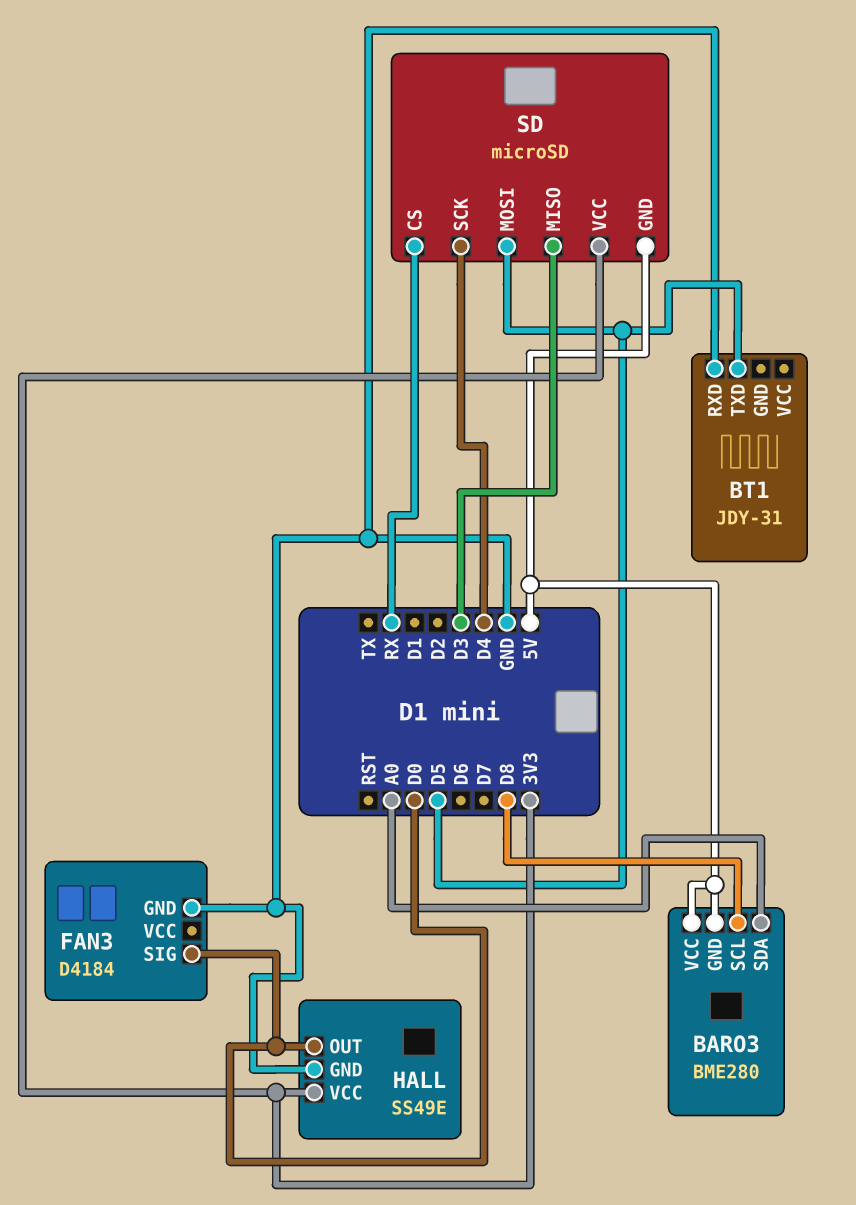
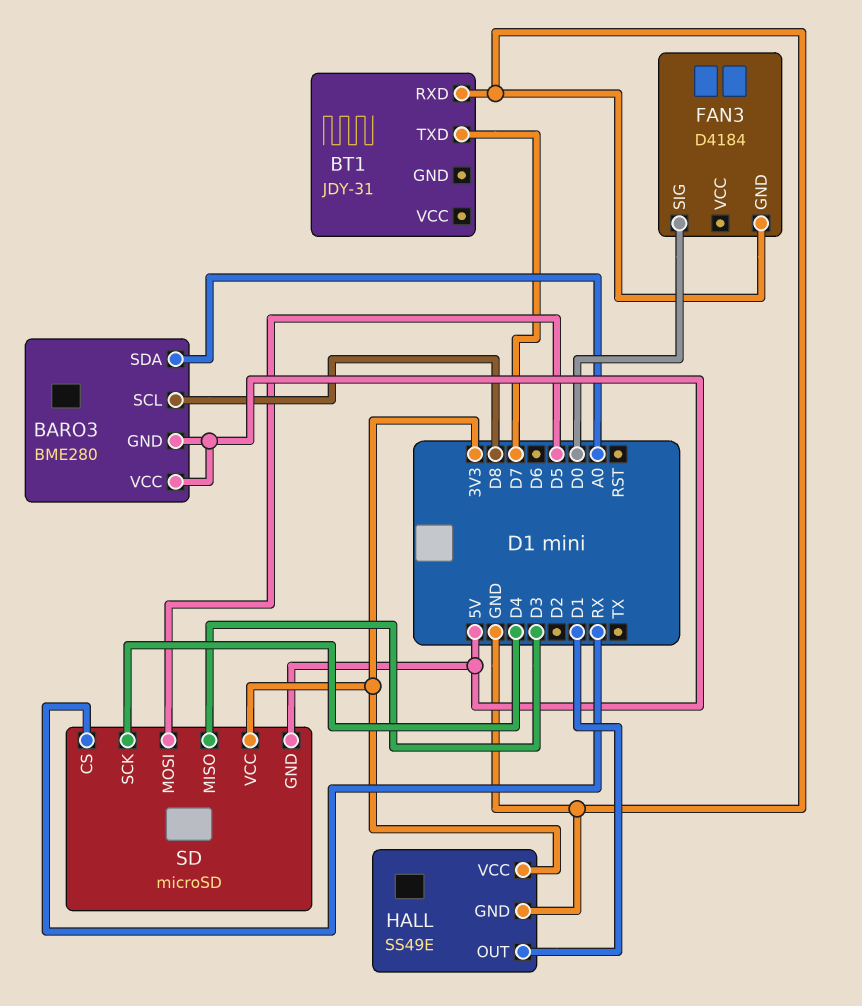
BT1 pin TXD: D5 -> D7
HALL pin OUT: D0 -> D1

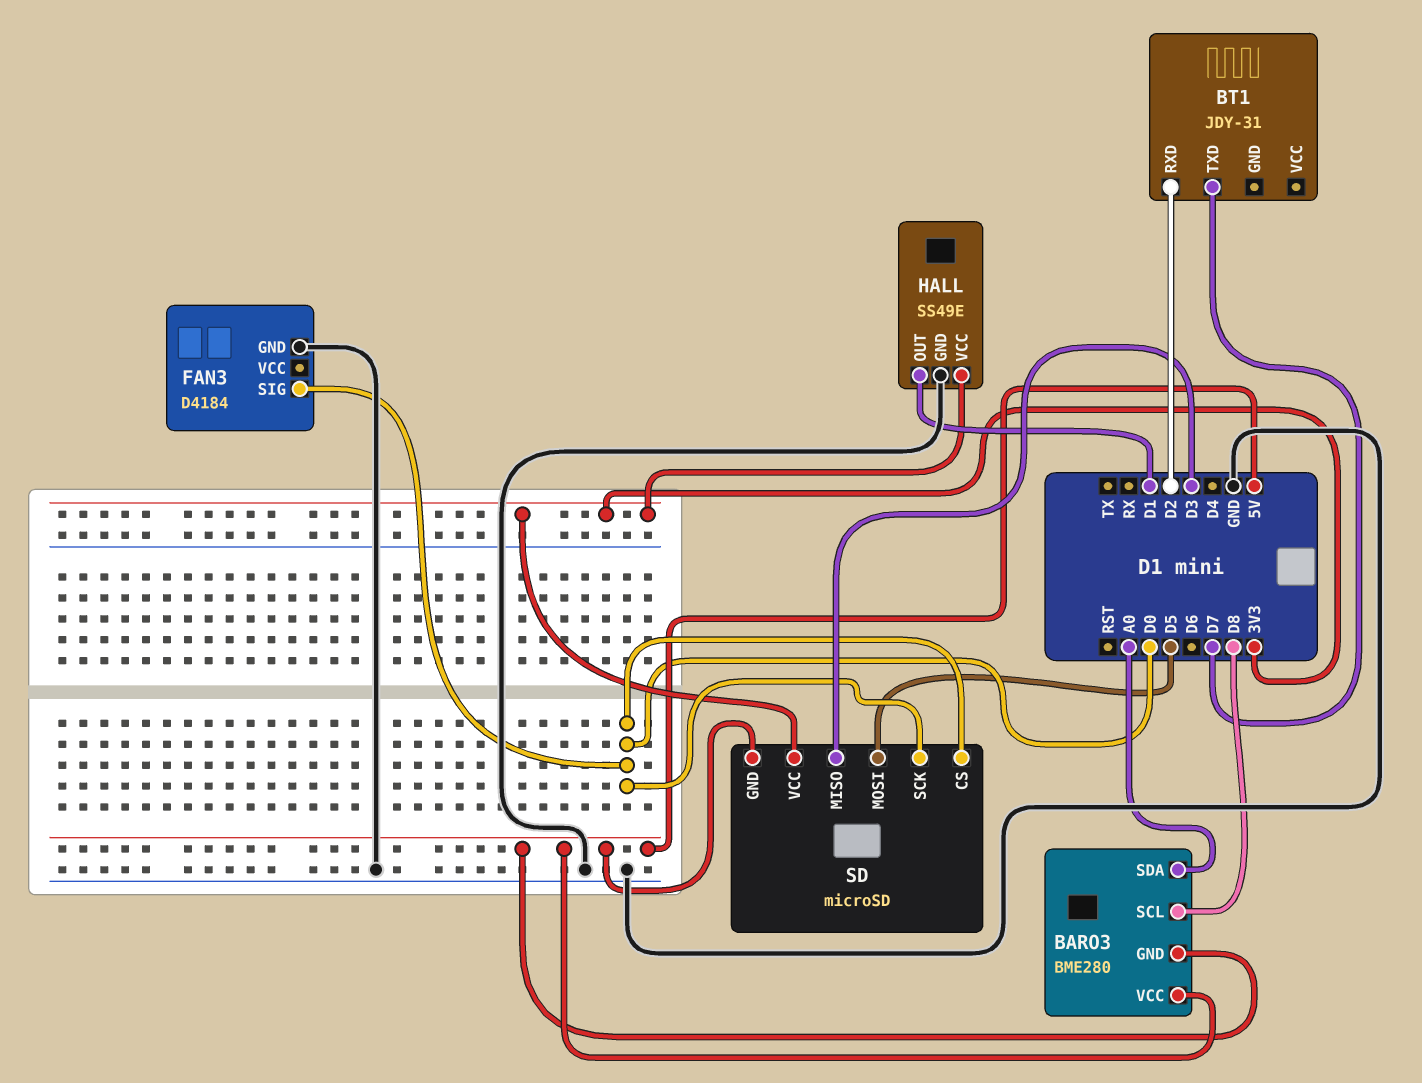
BT1 pin RXD: GND -> D2
SD pin CS: RX -> D0
SD pin SCK: D4 -> D0

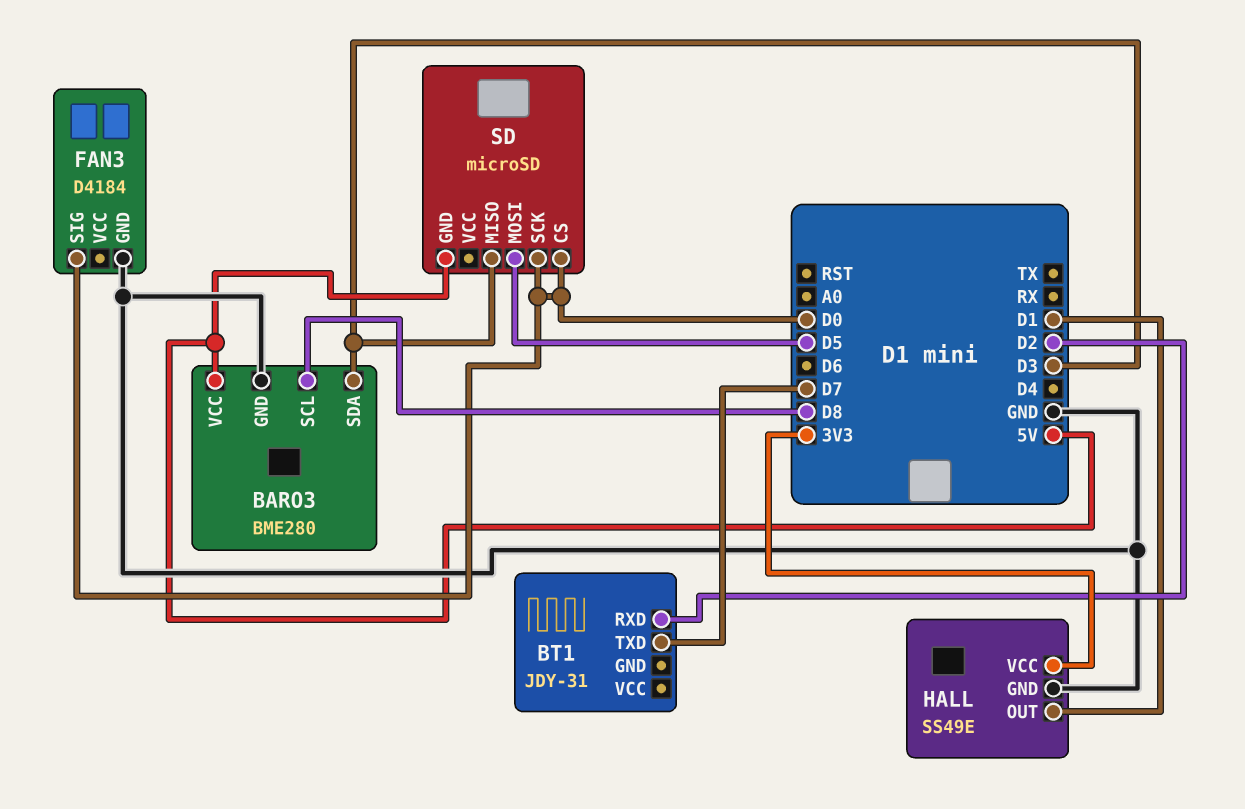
BARO3 pin GND: 5V -> GND
BARO3 pin SDA: A0 -> D3
SD pin VCC: 3V3 -> none

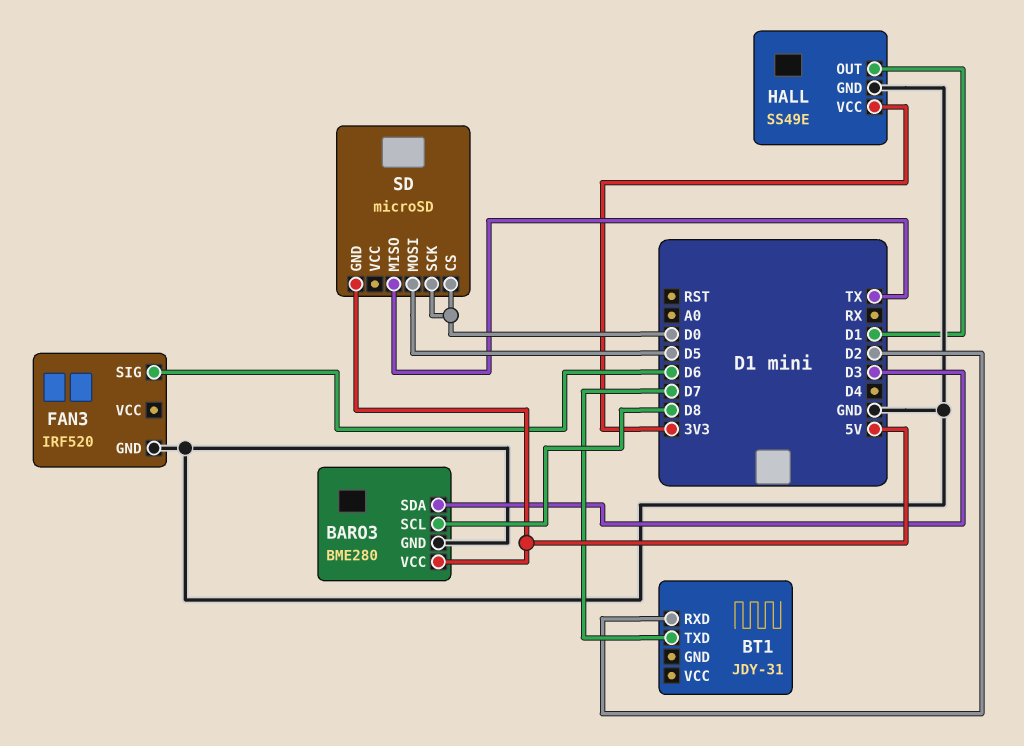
FAN3: D4184 -> IRF520
FAN3 pin SIG: D0 -> D6
SD pin MISO: D3 -> TX

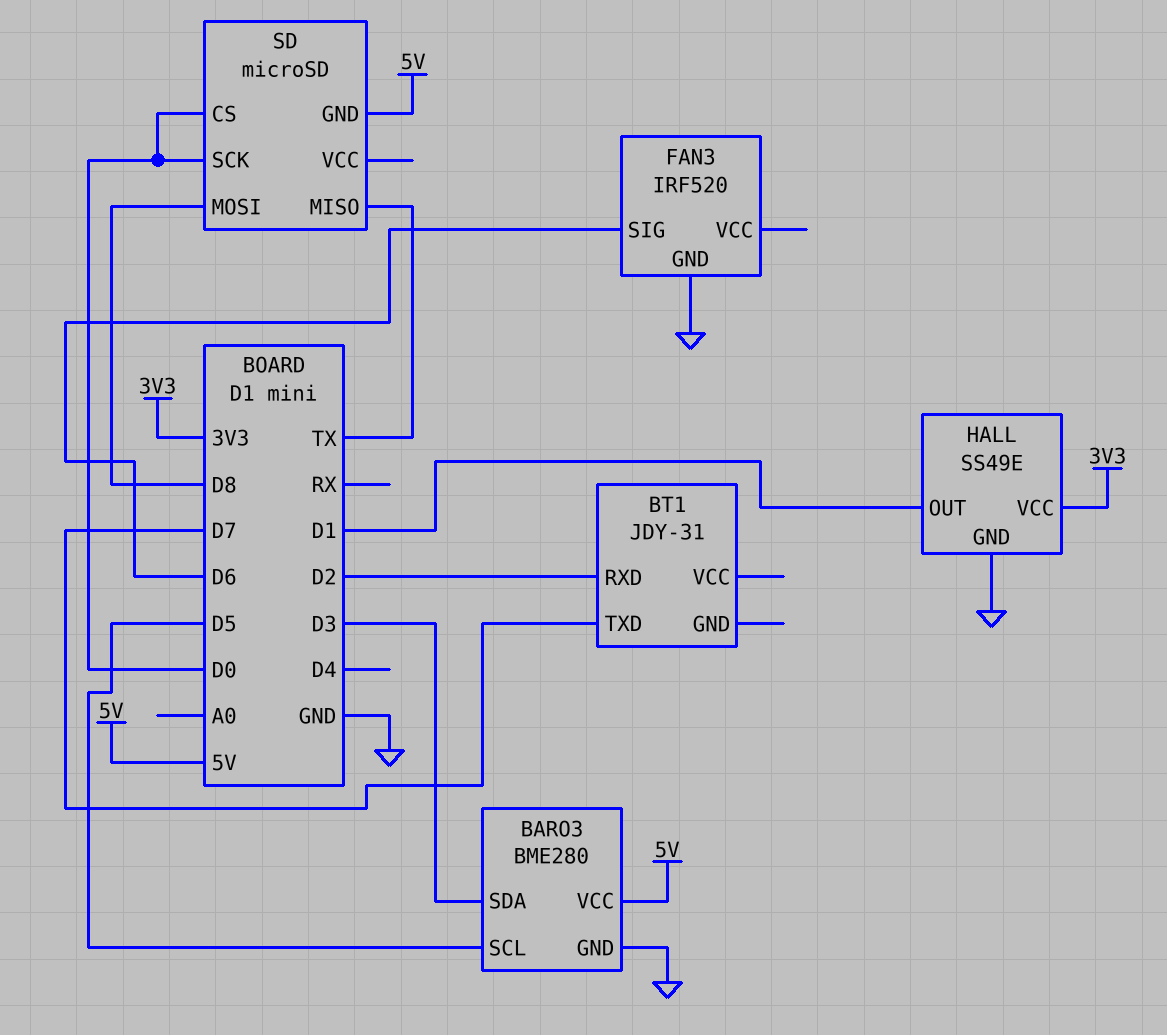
BARO3 pin SCL: D8 -> D5
SD pin MOSI: D5 -> D8

